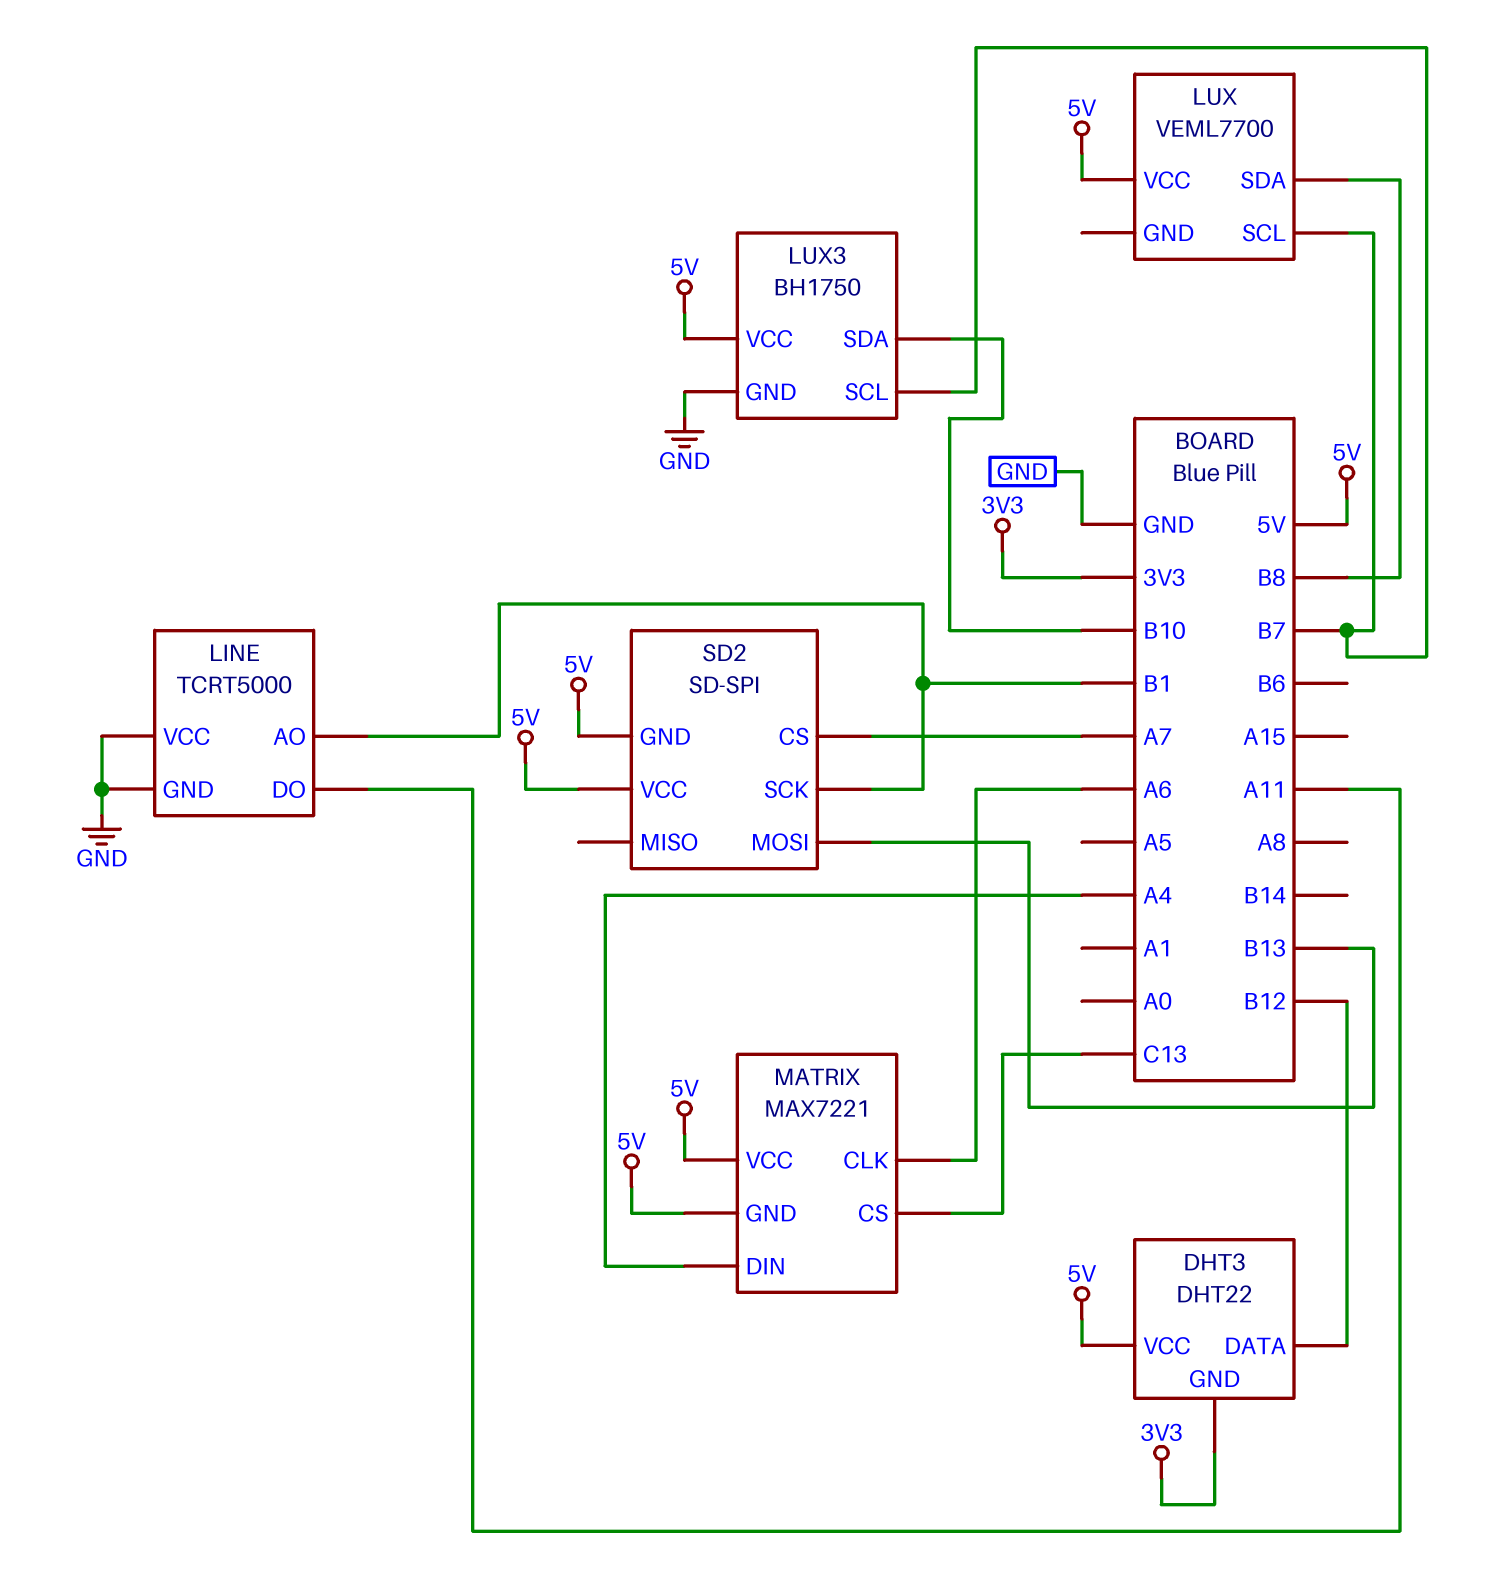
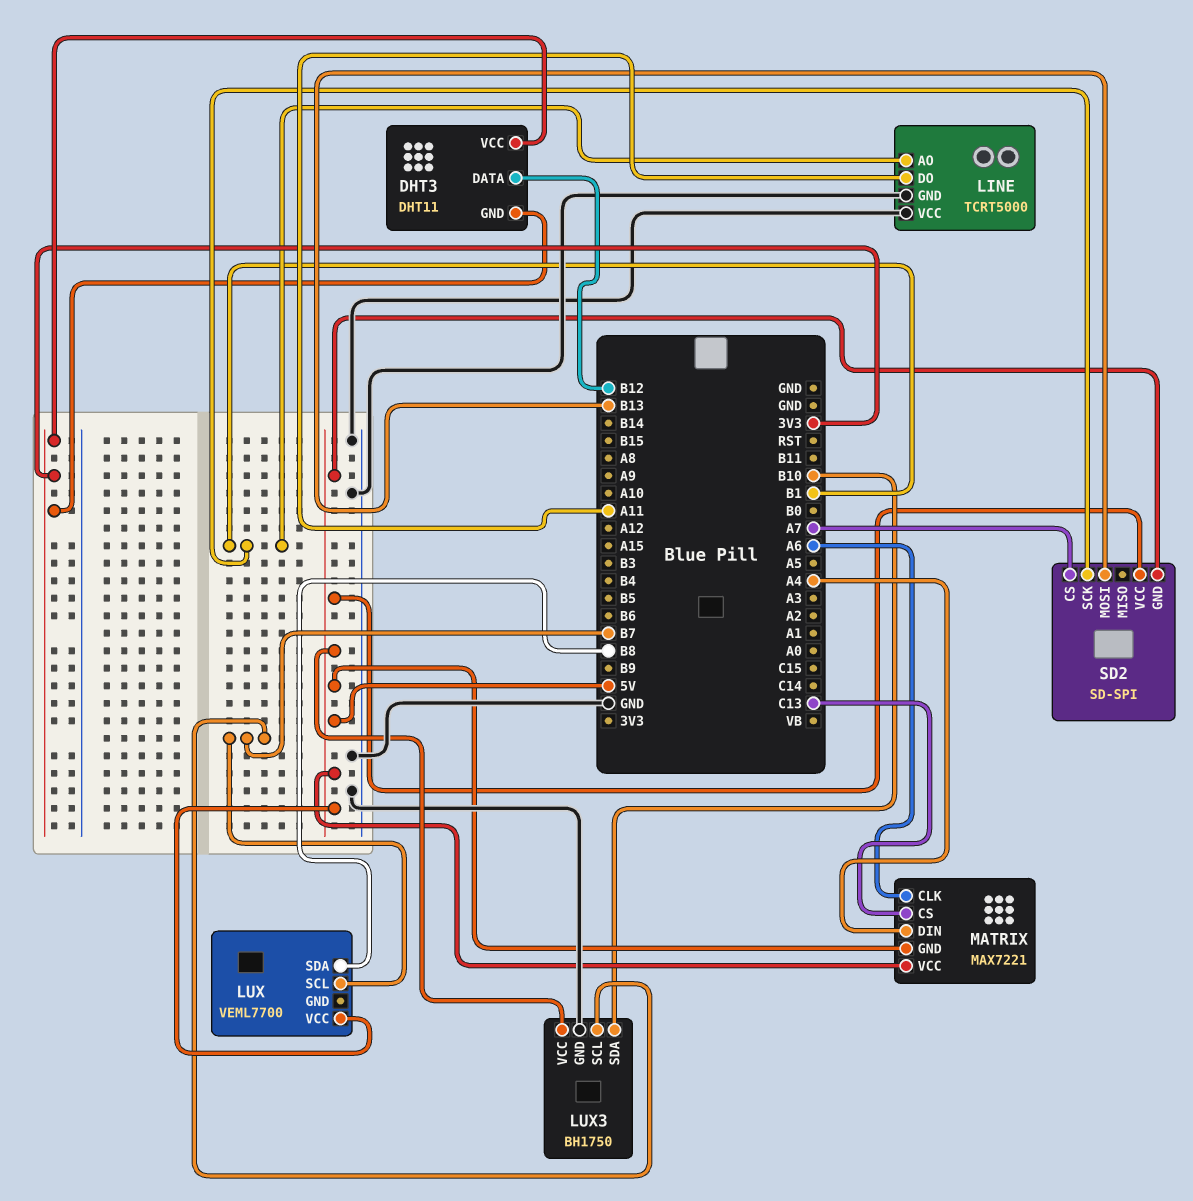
DHT3: DHT22 -> DHT11
DHT3 pin VCC: 5V -> 3V3

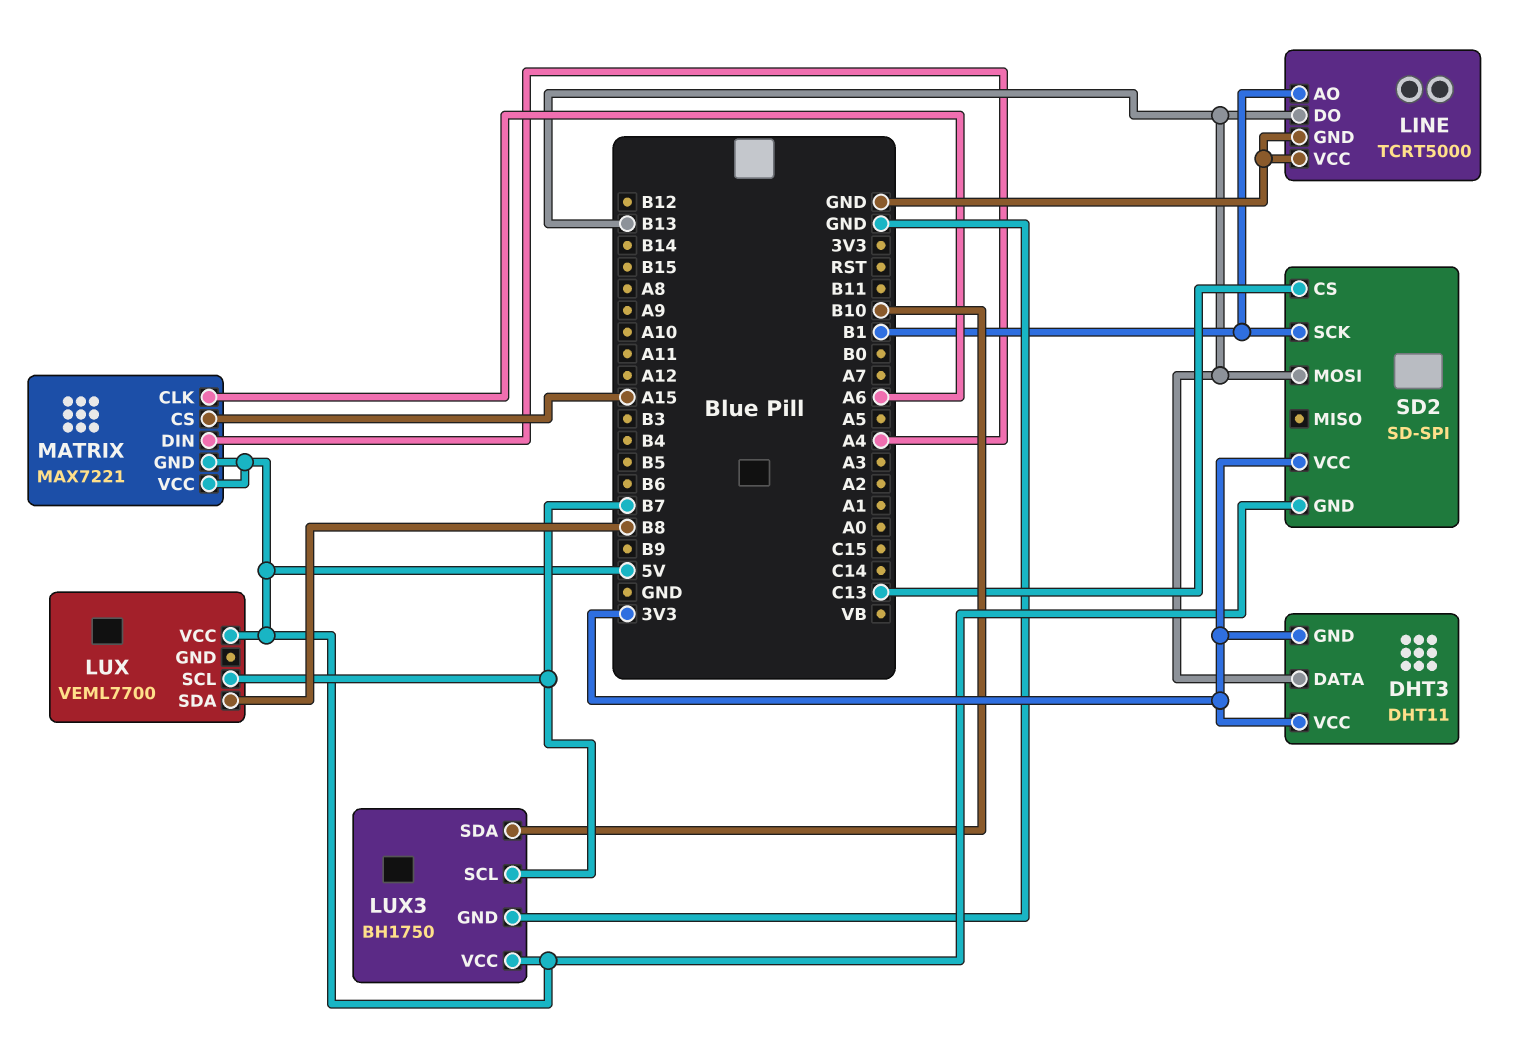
DHT3 pin DATA: B12 -> B13
LINE pin DO: A11 -> B13
MATRIX pin CS: C13 -> A15
SD2 pin CS: A7 -> C13
SD2 pin VCC: 5V -> 3V3

